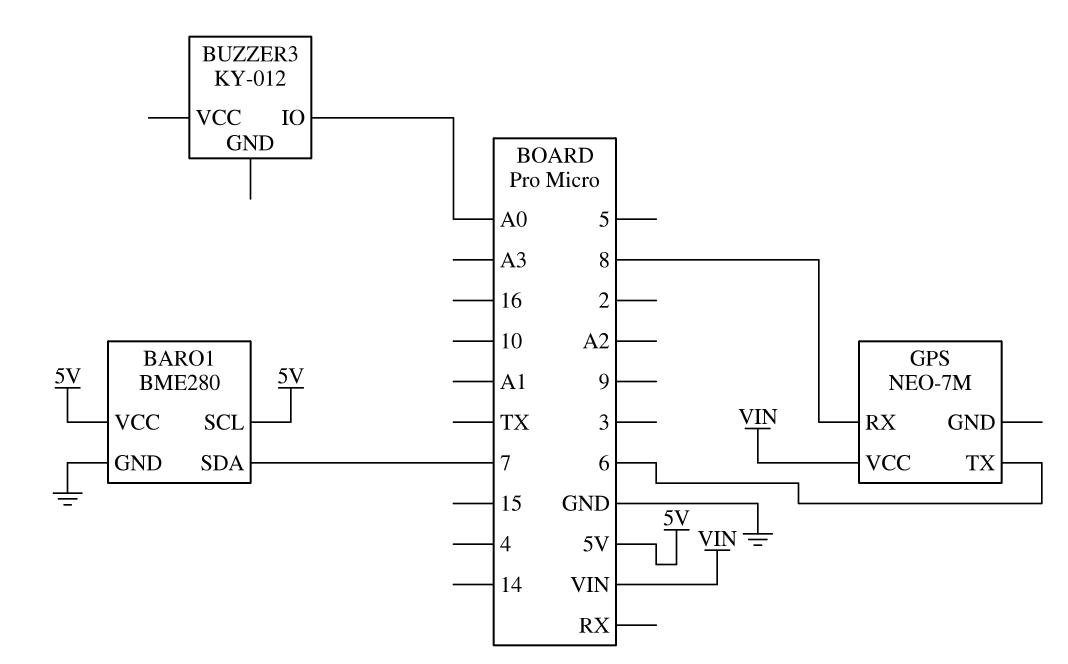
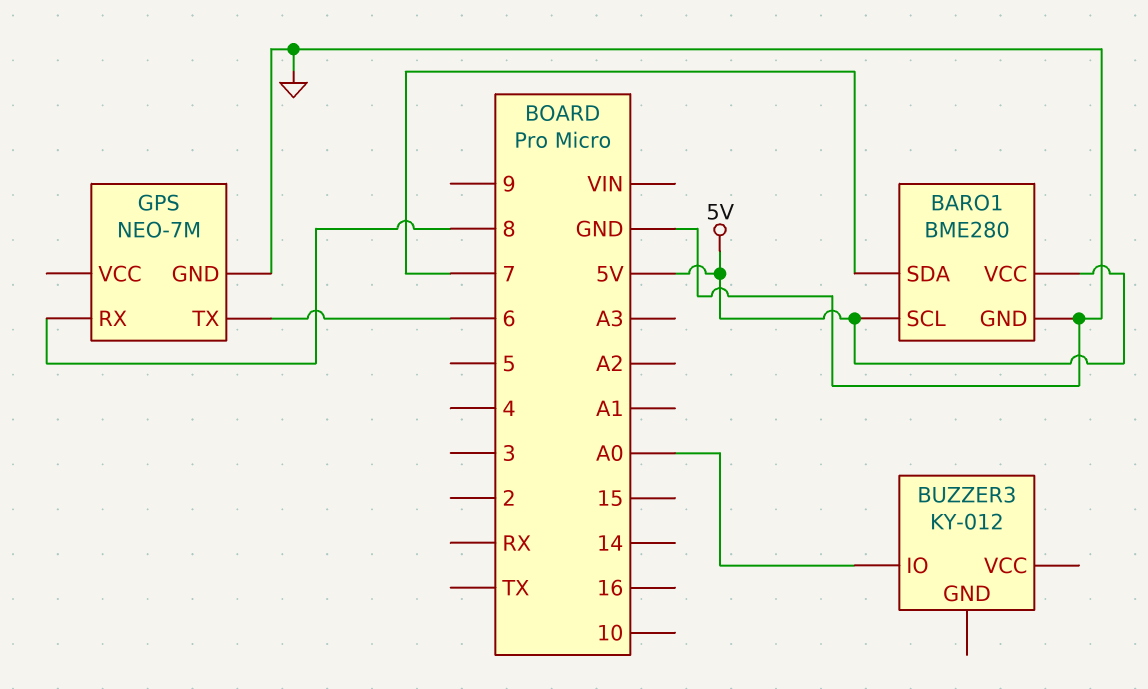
GPS pin GND: none -> GND
GPS pin VCC: VIN -> none

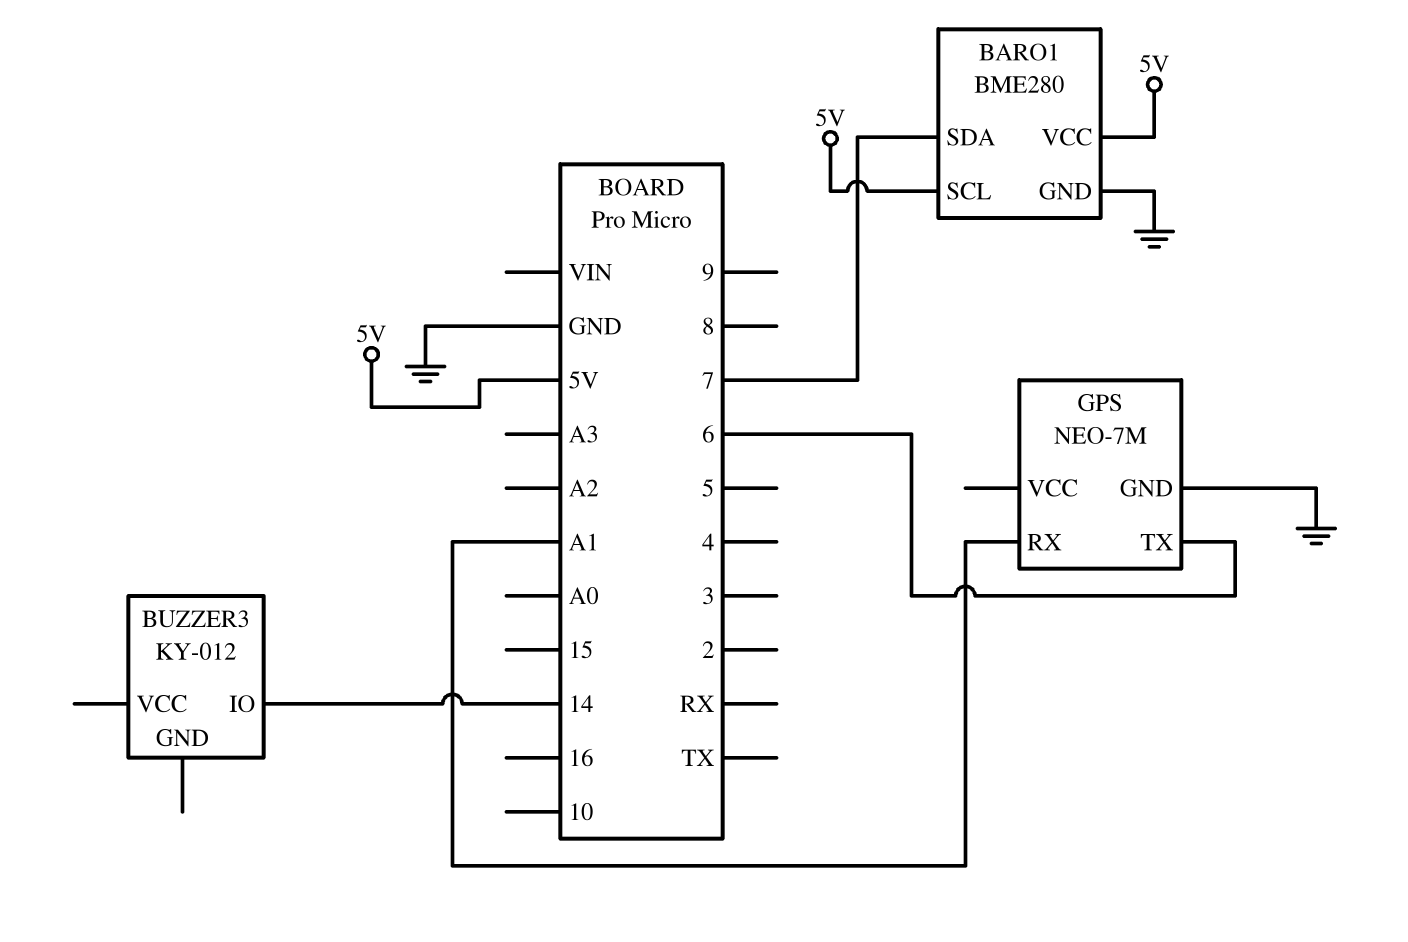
BUZZER3 pin IO: A0 -> 14
GPS pin RX: 8 -> A1

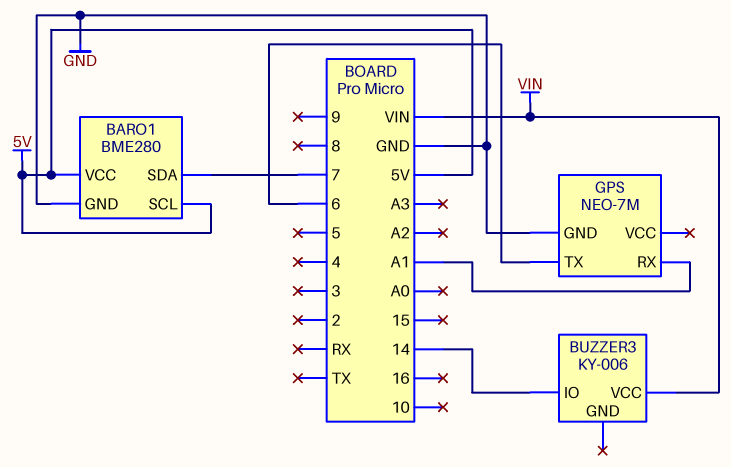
BUZZER3: KY-012 -> KY-006
BUZZER3 pin VCC: none -> VIN

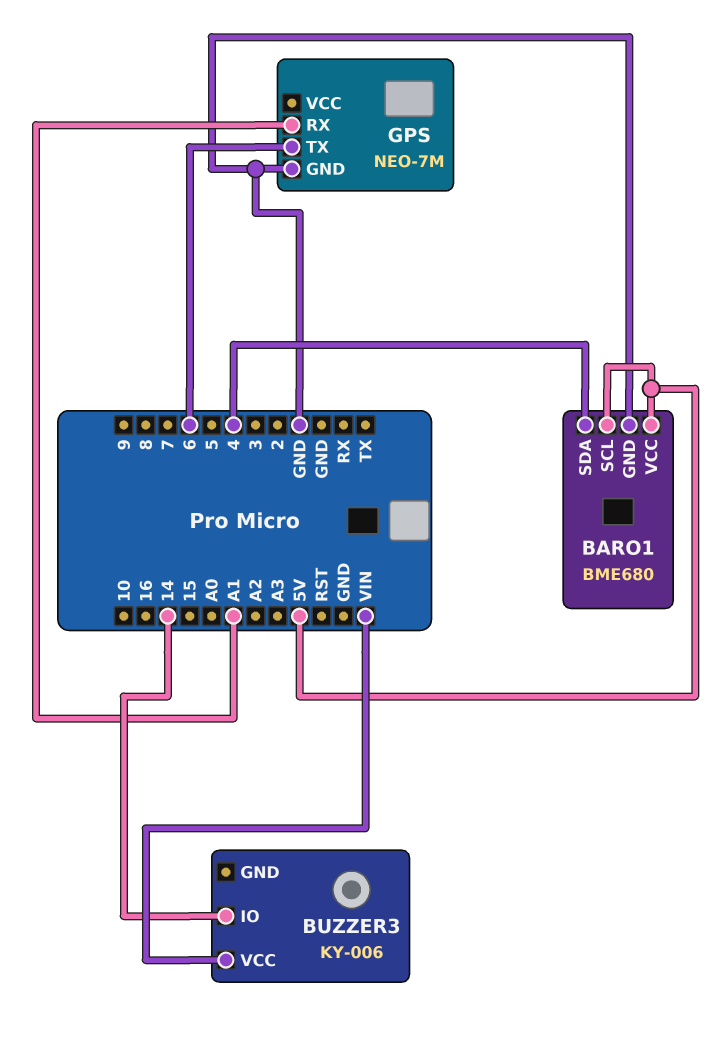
BARO1: BME280 -> BME680
BARO1 pin SDA: 7 -> 4

